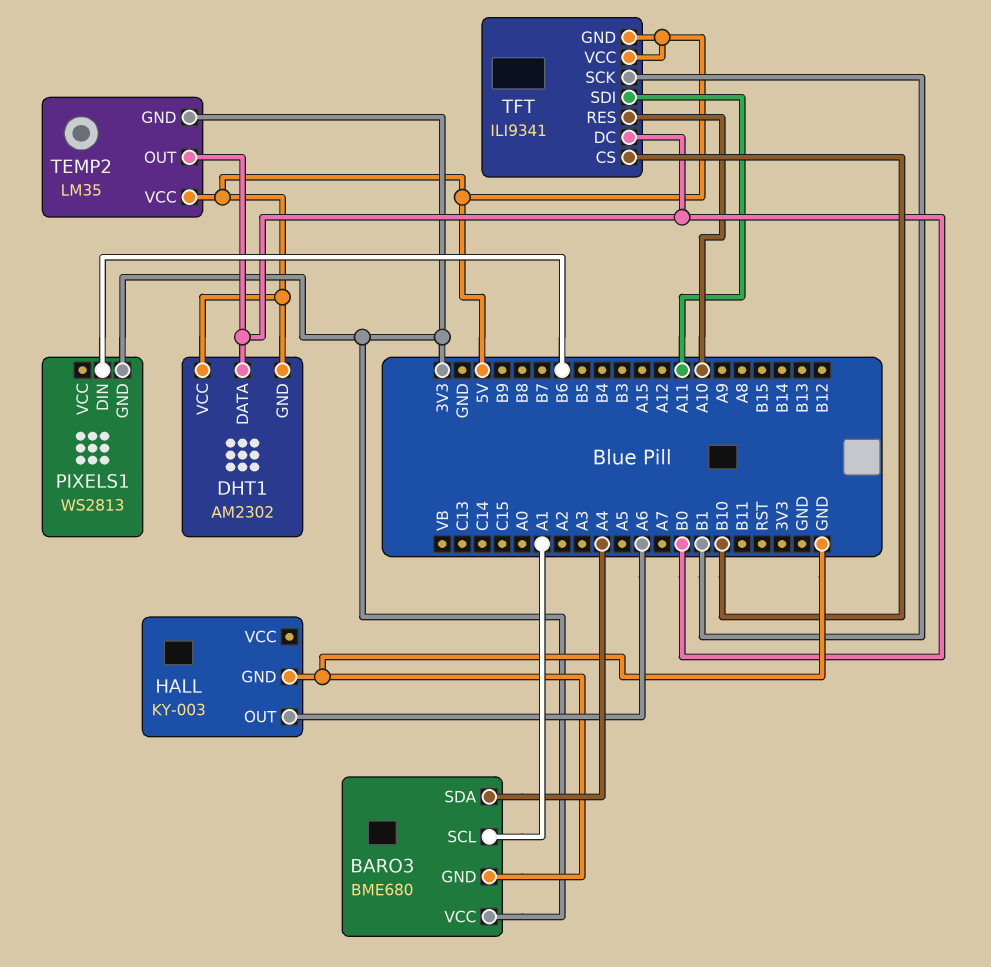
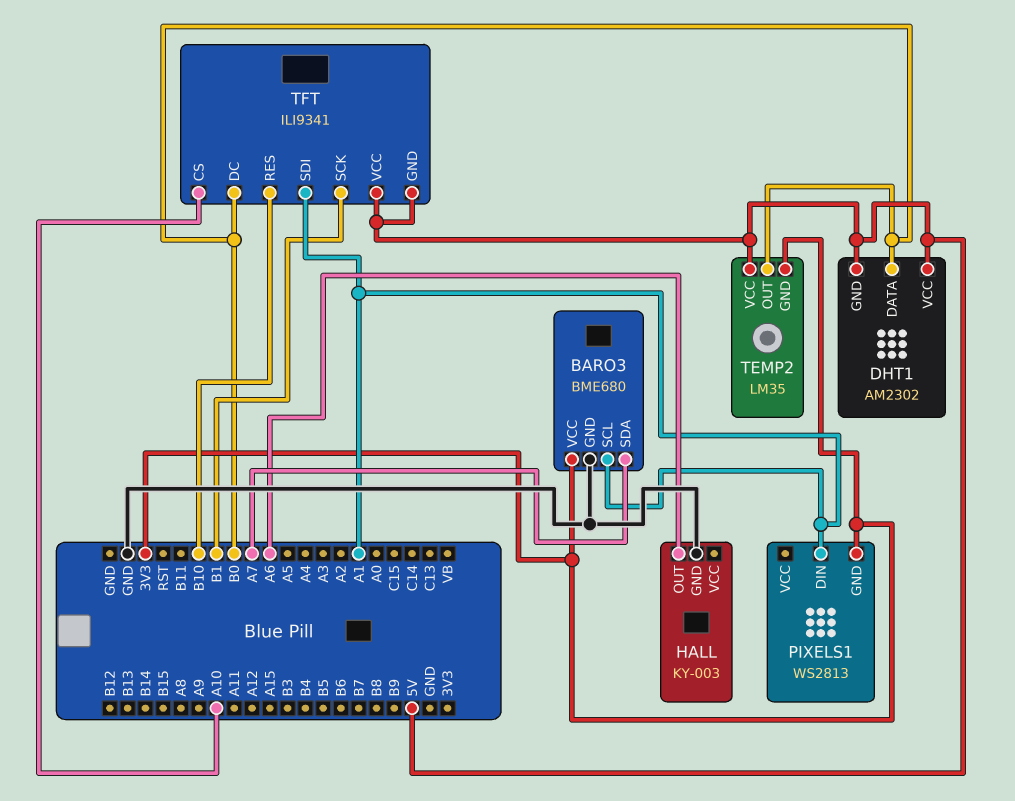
BARO3 pin SDA: A4 -> A7
PIXELS1 pin DIN: B6 -> A1
TFT pin CS: B10 -> A10
TFT pin RES: A10 -> B10
TFT pin SDI: A11 -> A1

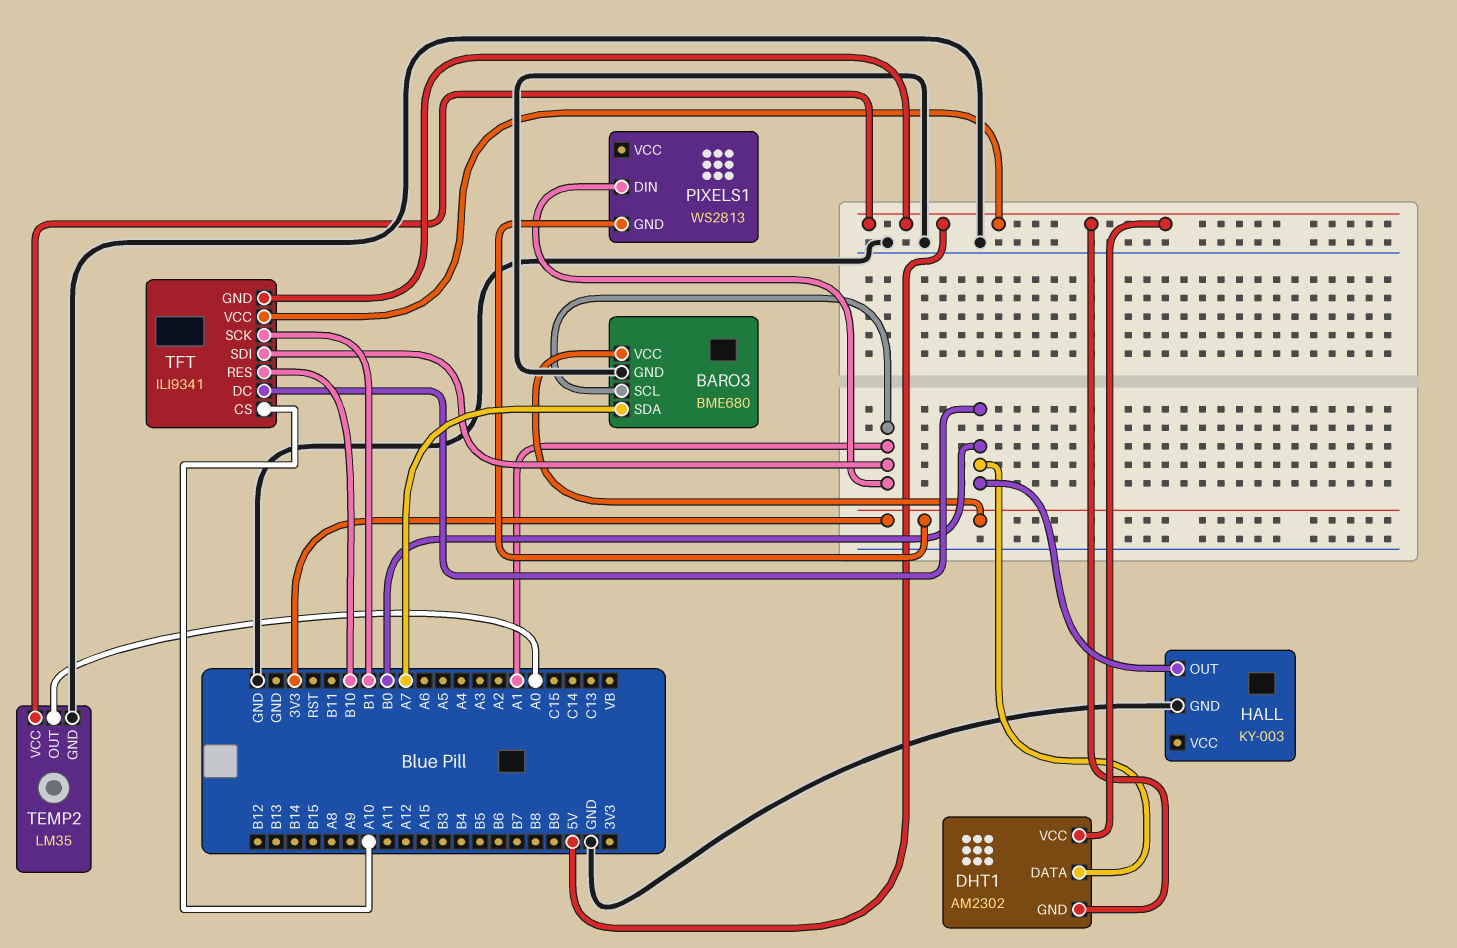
HALL pin OUT: A6 -> B0
TEMP2 pin GND: 3V3 -> GND
TEMP2 pin OUT: B0 -> A0

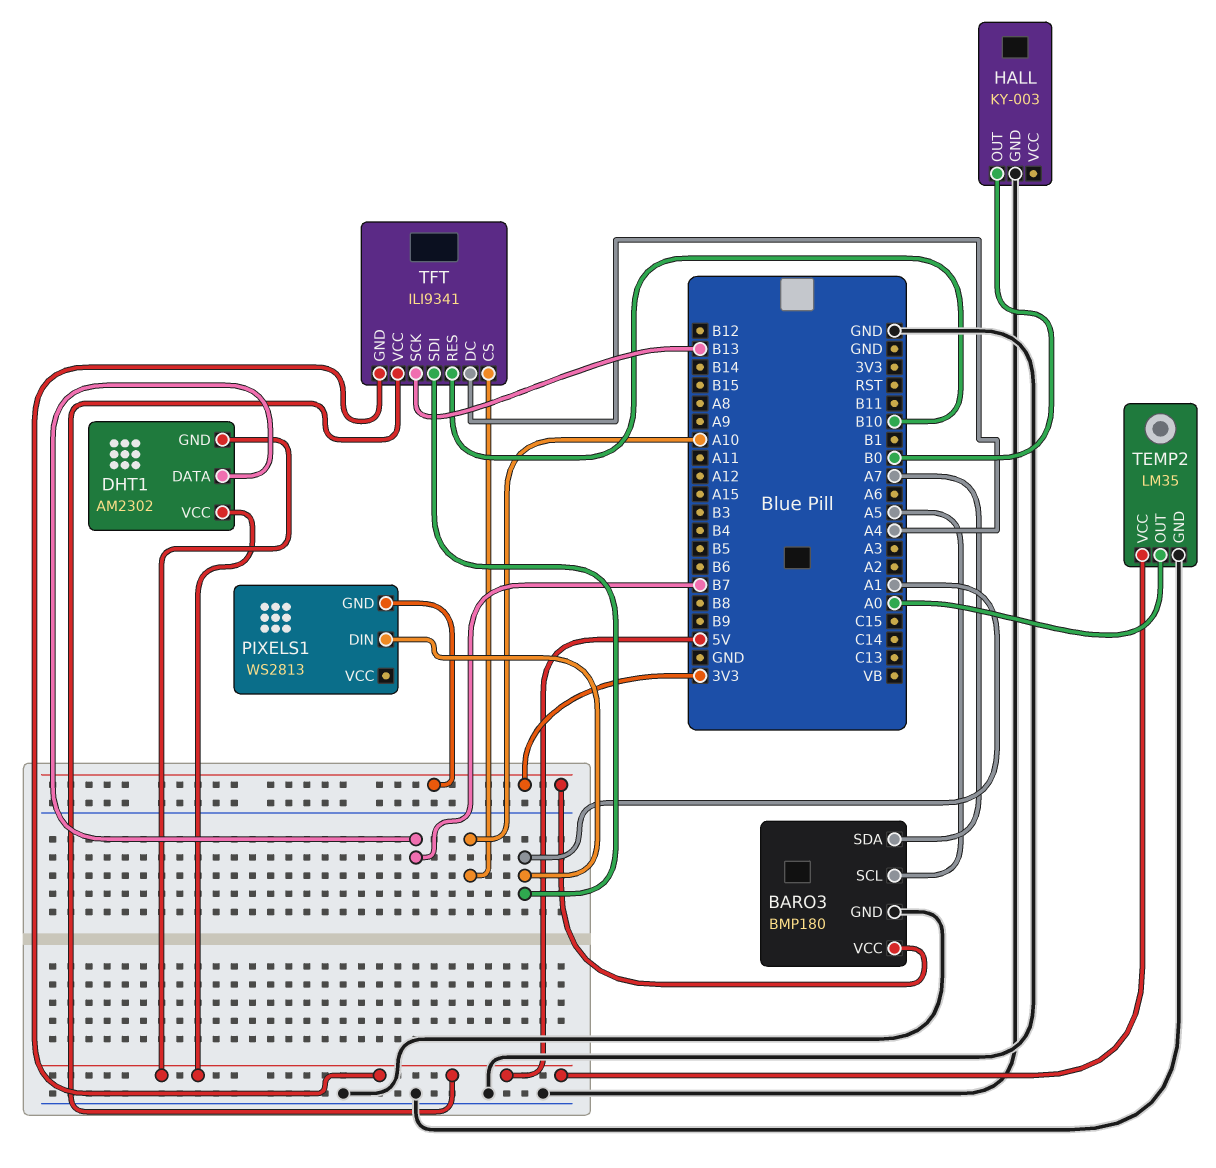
BARO3: BME680 -> BMP180
BARO3 pin SCL: A1 -> A5
DHT1 pin DATA: B0 -> B7
TFT pin DC: B0 -> A4
TFT pin SCK: B1 -> B13

